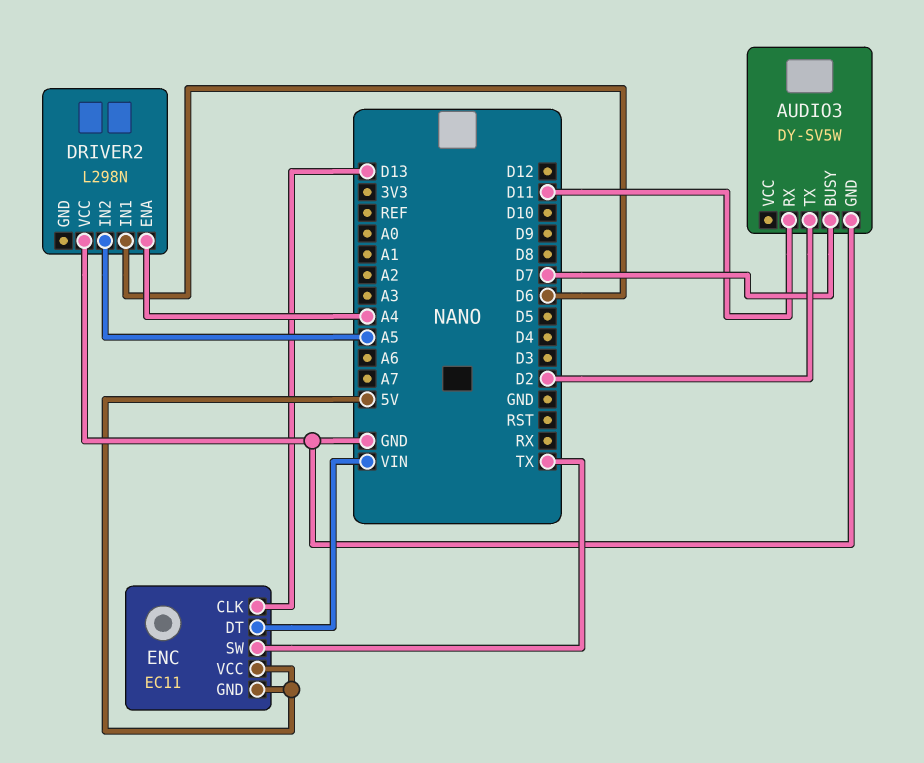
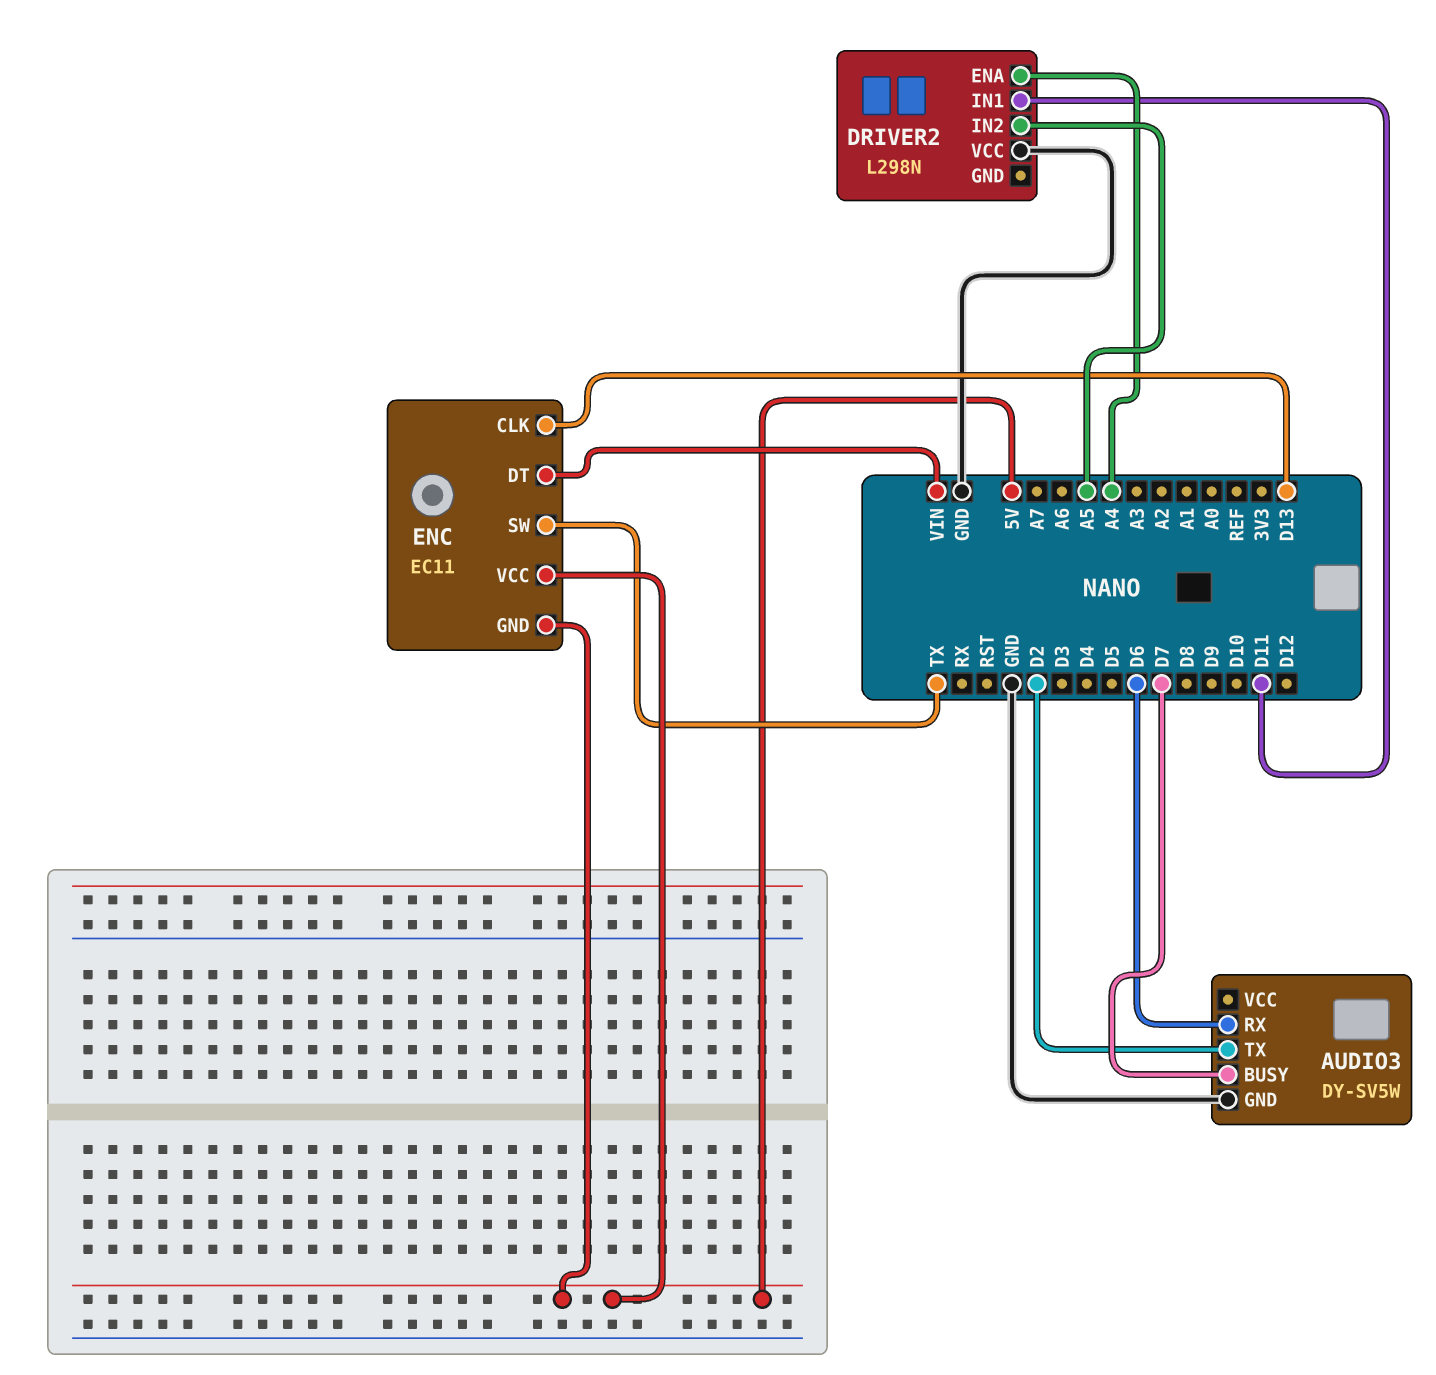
AUDIO3 pin RX: D11 -> D6
DRIVER2 pin IN1: D6 -> D11

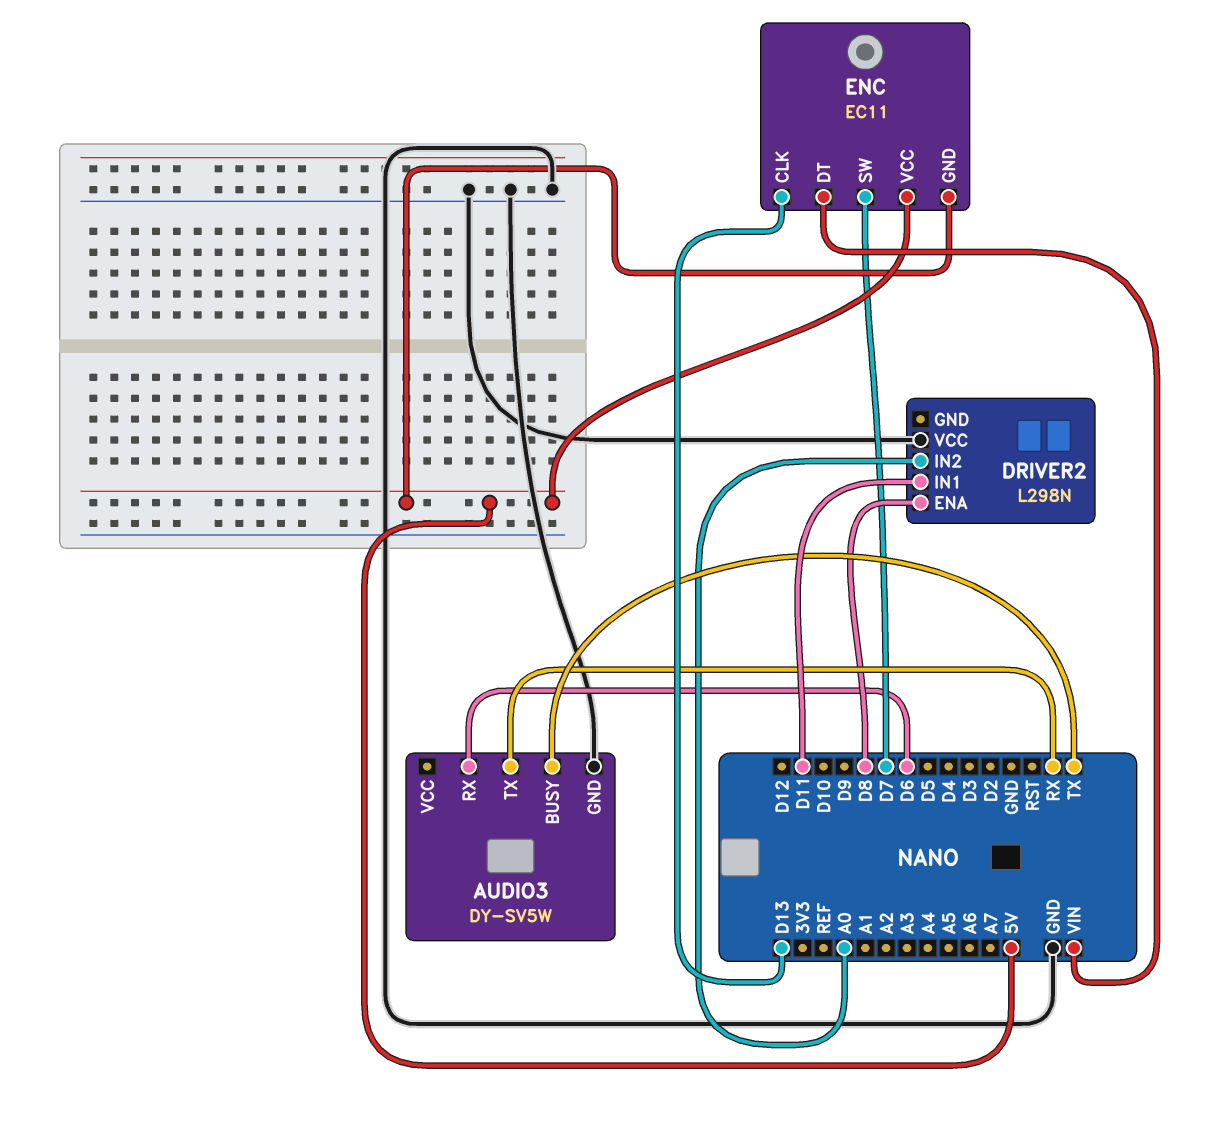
AUDIO3 pin BUSY: D7 -> TX
AUDIO3 pin TX: D2 -> RX
DRIVER2 pin ENA: A4 -> D8
DRIVER2 pin IN2: A5 -> A0
ENC pin SW: TX -> D7

